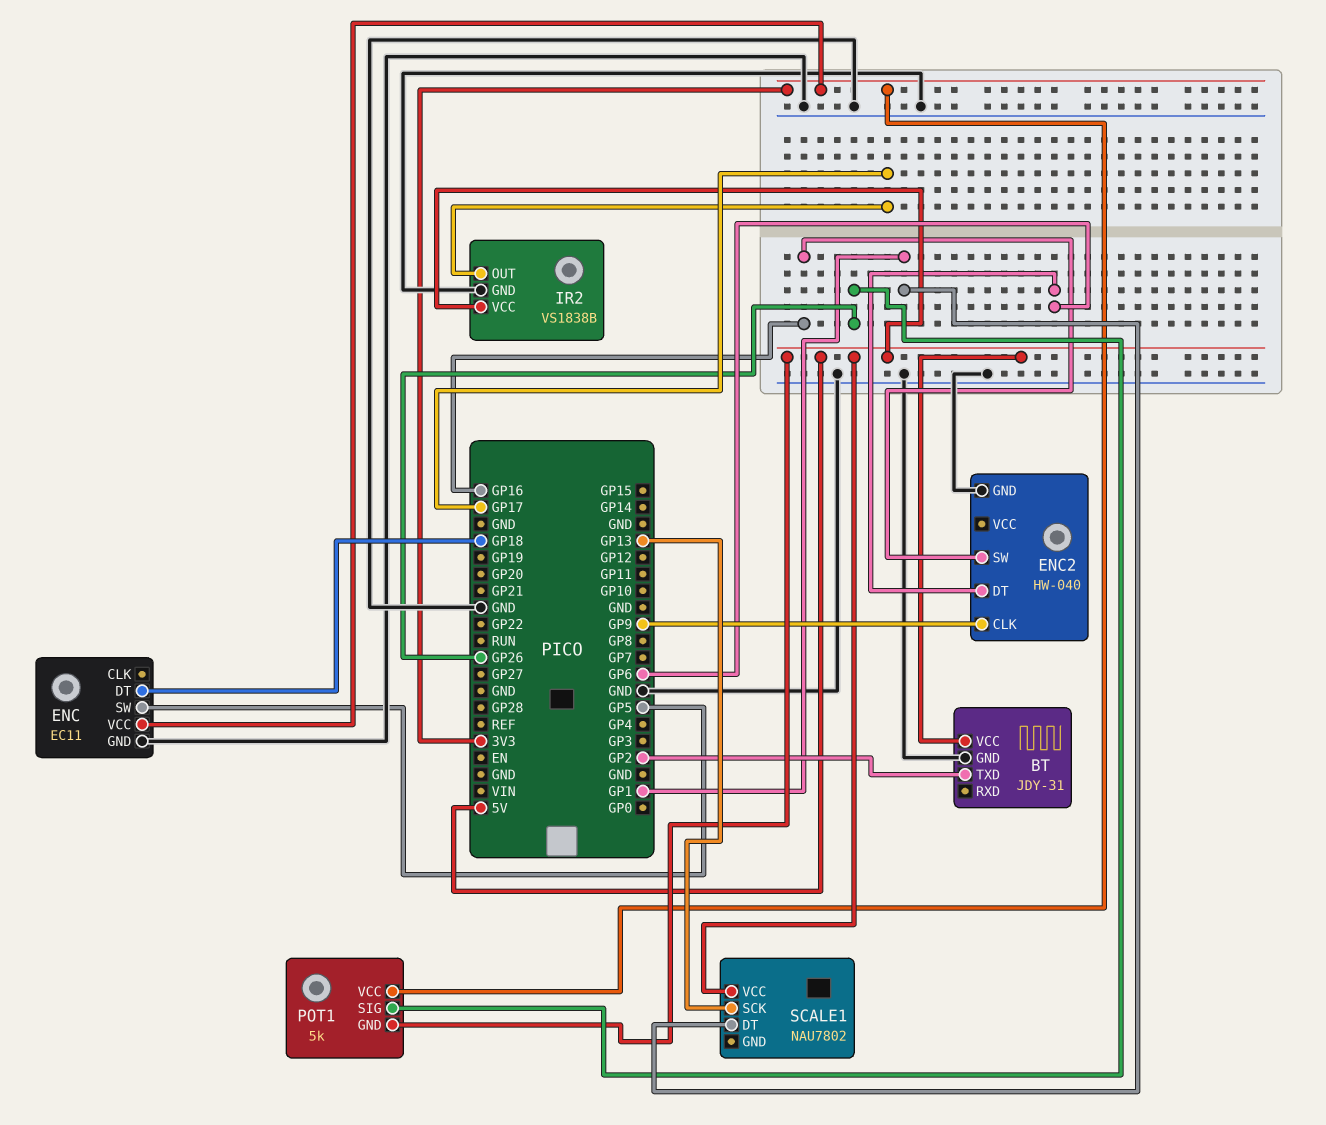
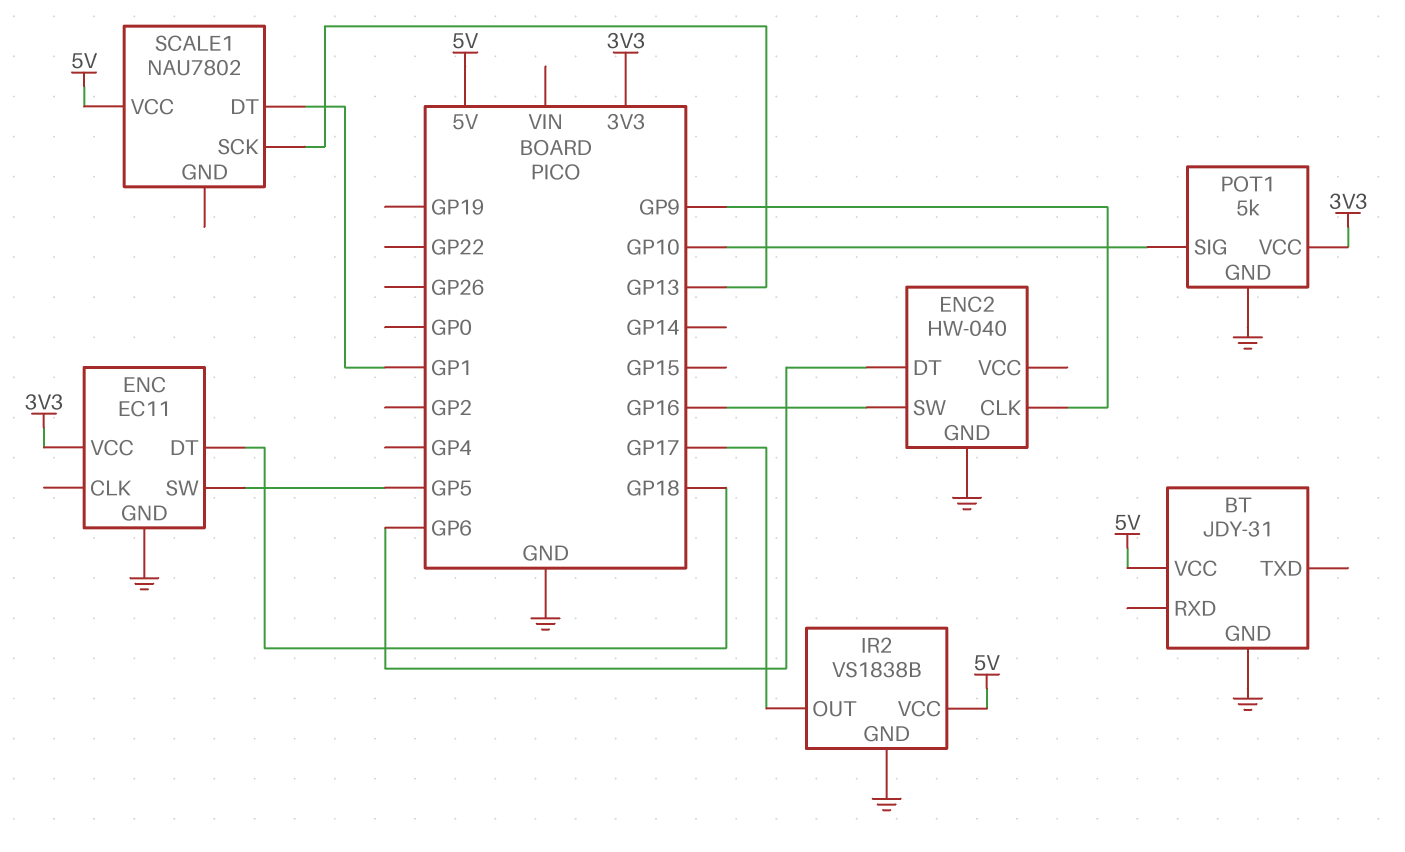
BT pin TXD: GP2 -> none
POT1 pin GND: 5V -> GND
POT1 pin SIG: GP26 -> GP10

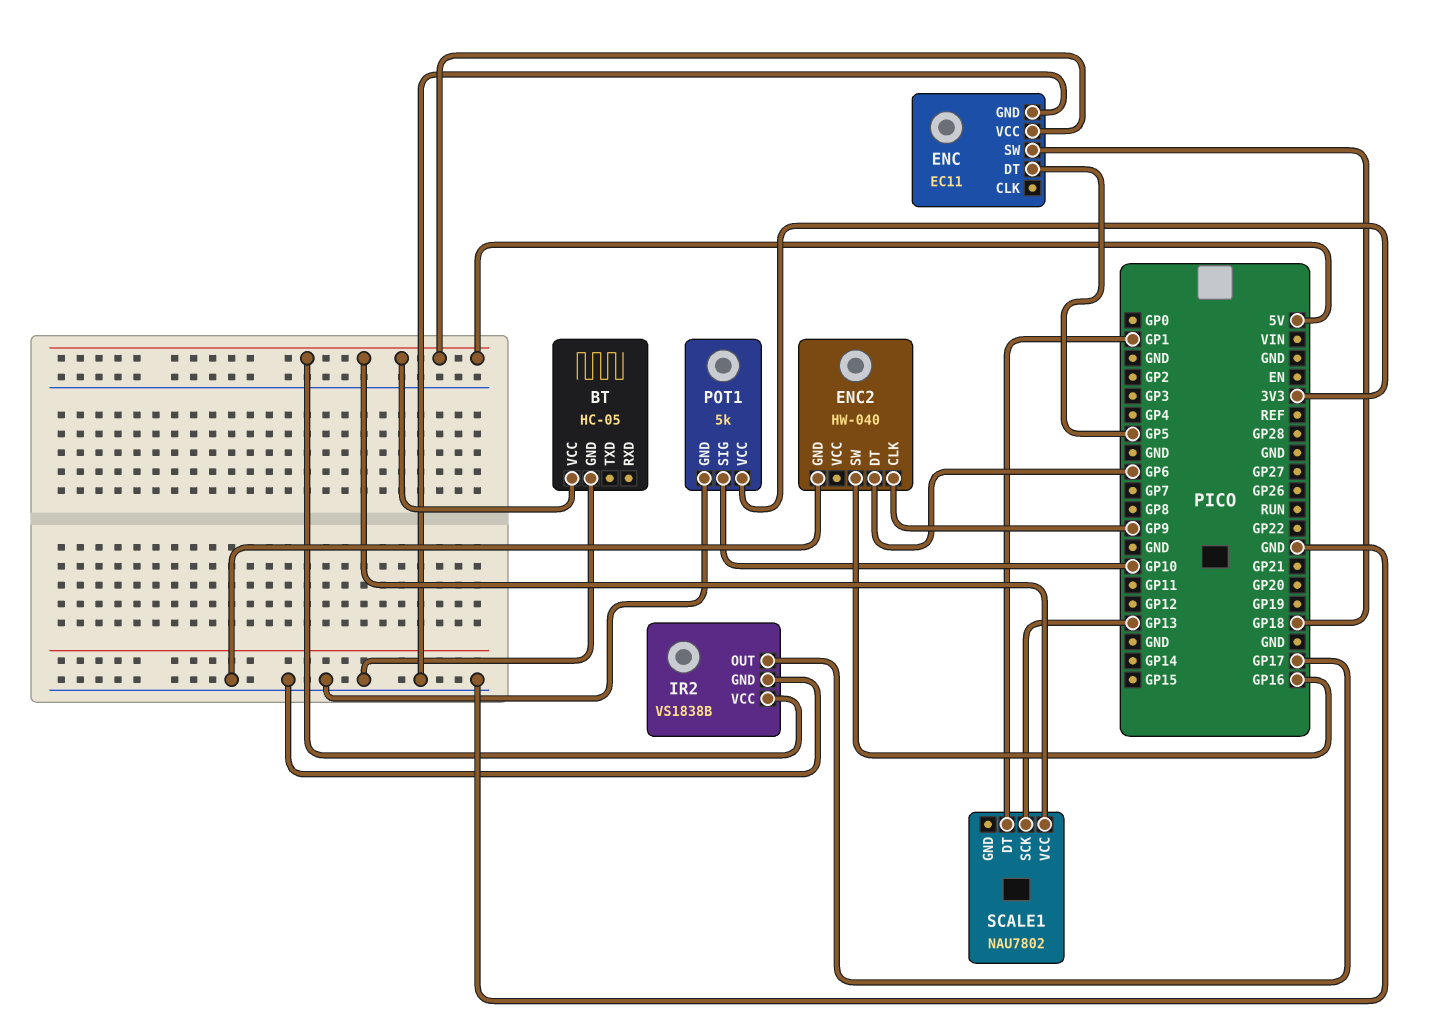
BT: JDY-31 -> HC-05
ENC pin DT: GP18 -> GP5
ENC pin SW: GP5 -> GP18
ENC pin VCC: 3V3 -> 5V

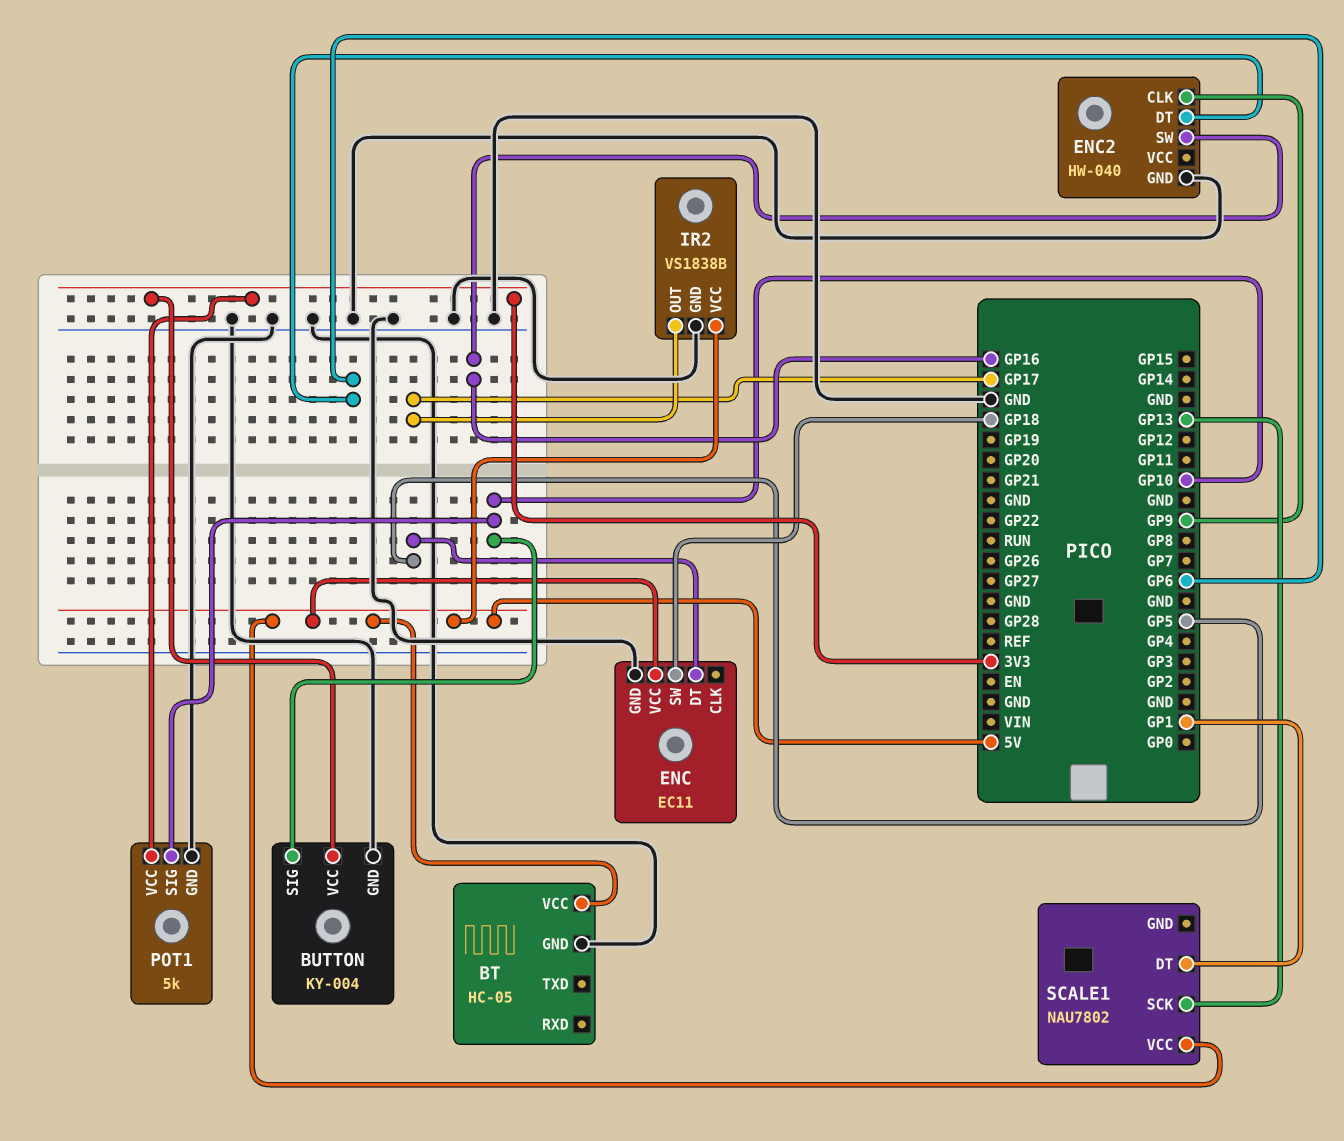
BUTTON: none -> KY-004
BUTTON pin GND: none -> GND
BUTTON pin SIG: none -> GP10
BUTTON pin VCC: none -> 3V3

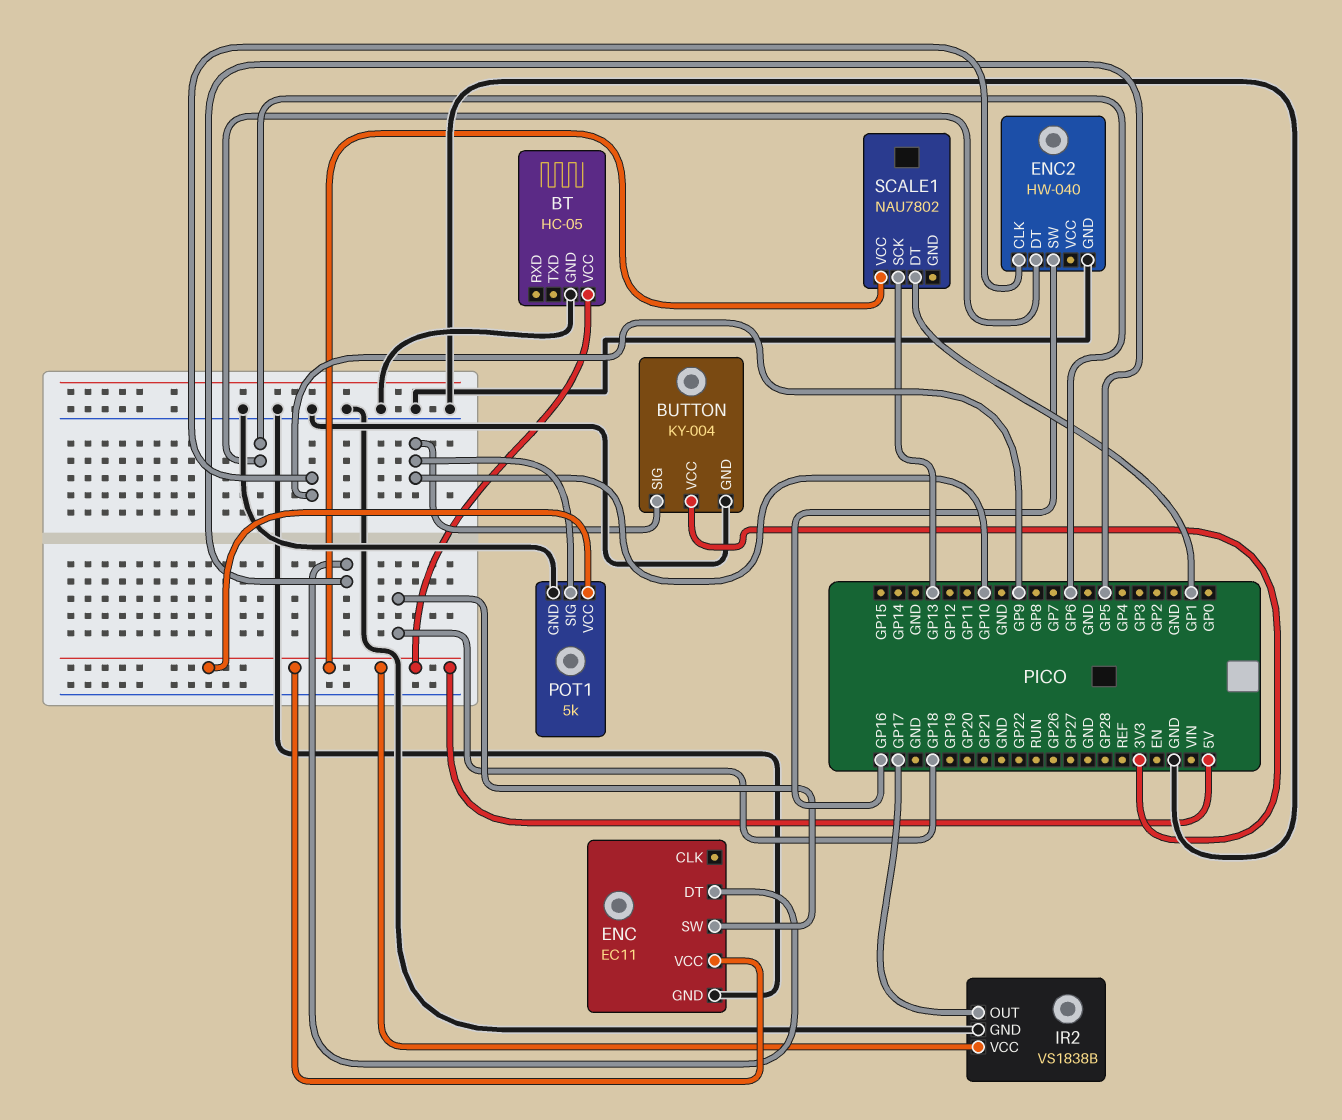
POT1 pin VCC: 3V3 -> 5V

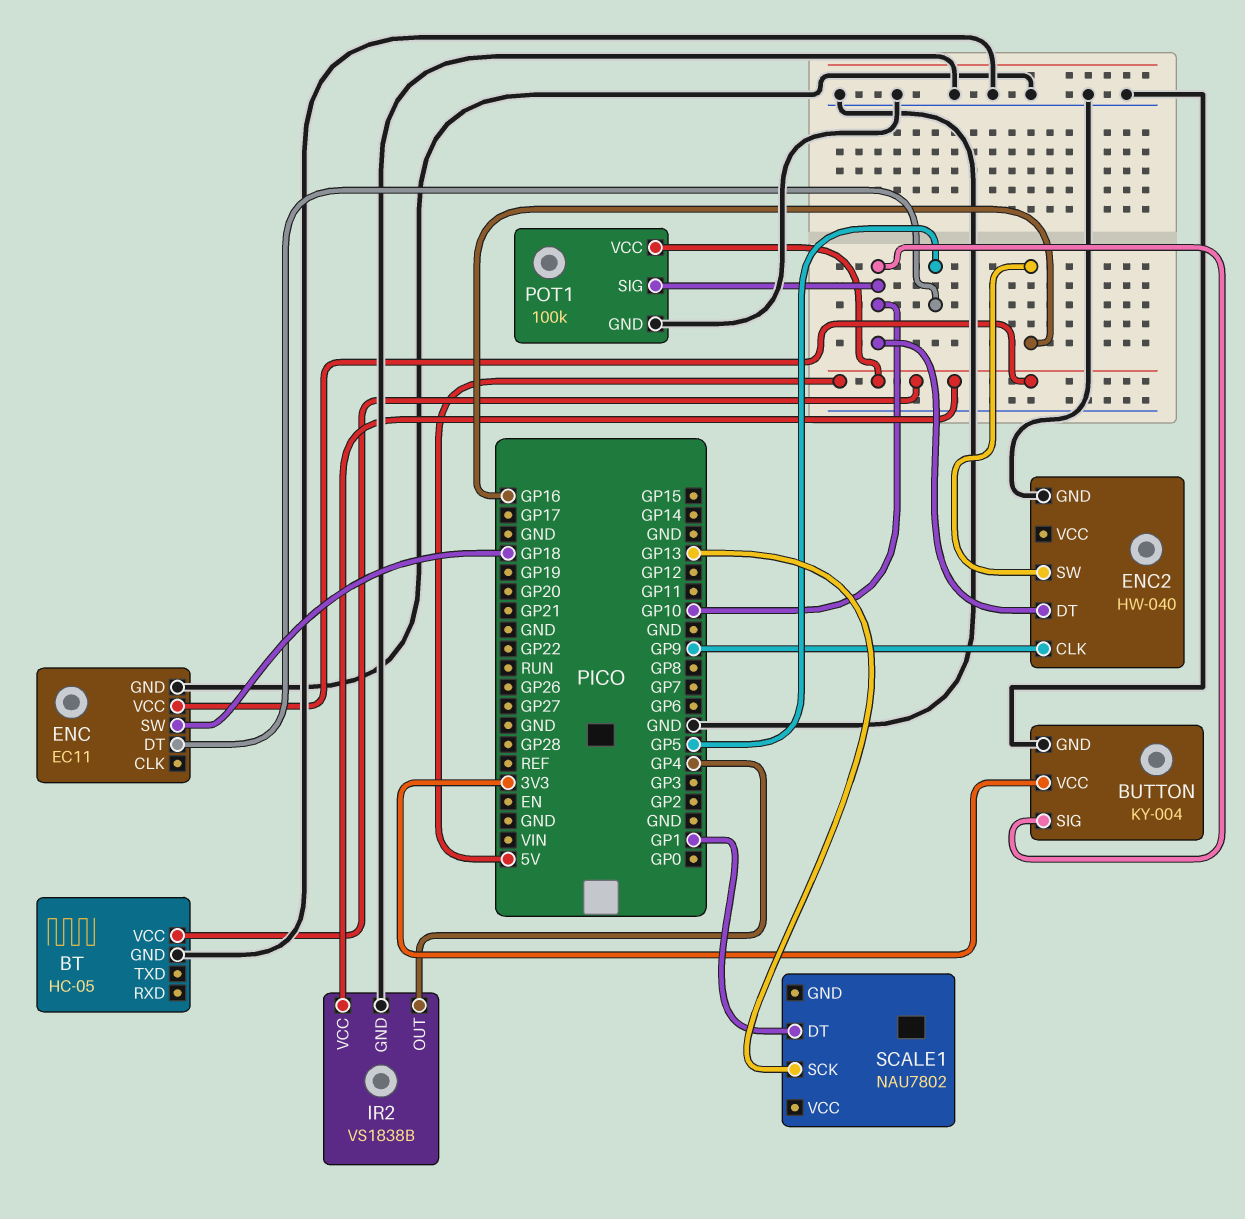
ENC2 pin DT: GP6 -> GP10
IR2 pin OUT: GP17 -> GP4
POT1: 5k -> 100k
SCALE1 pin VCC: 5V -> none

